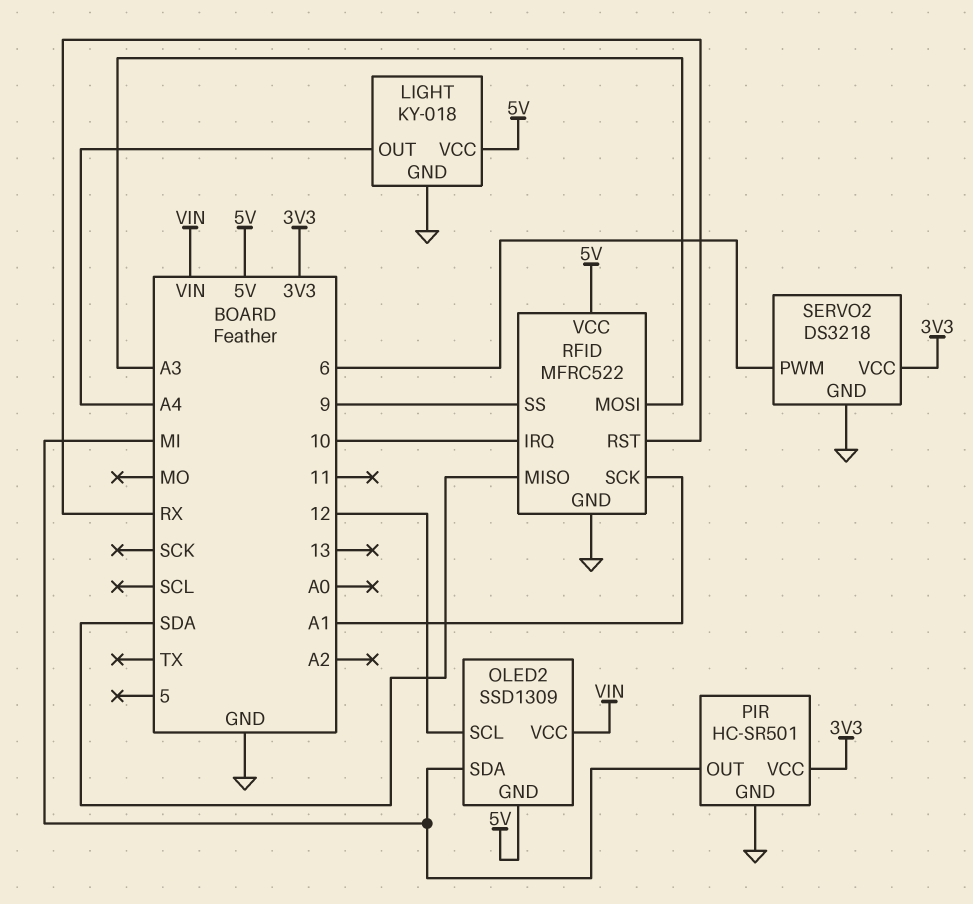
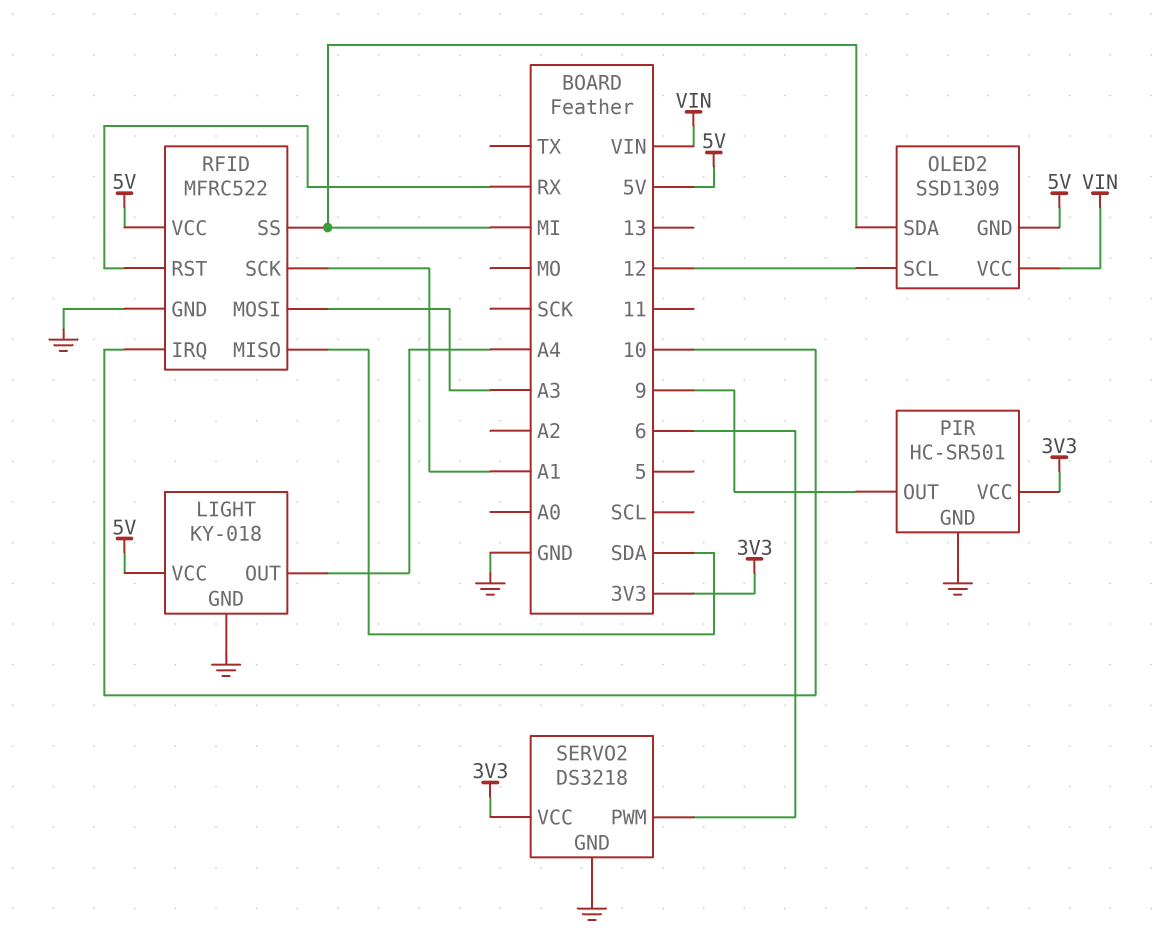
PIR pin OUT: MI -> 9
RFID pin SS: 9 -> MI

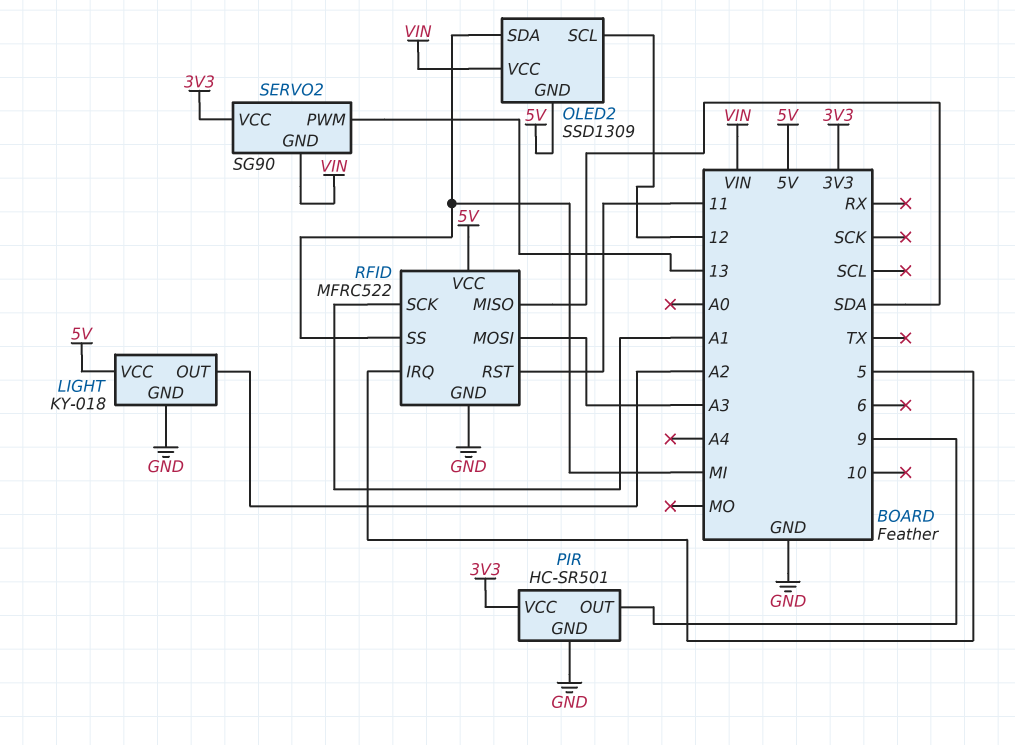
LIGHT pin OUT: A4 -> A2
RFID pin IRQ: 10 -> 5
RFID pin RST: RX -> 11
SERVO2: DS3218 -> SG90
SERVO2 pin GND: GND -> VIN
SERVO2 pin PWM: 6 -> 13

